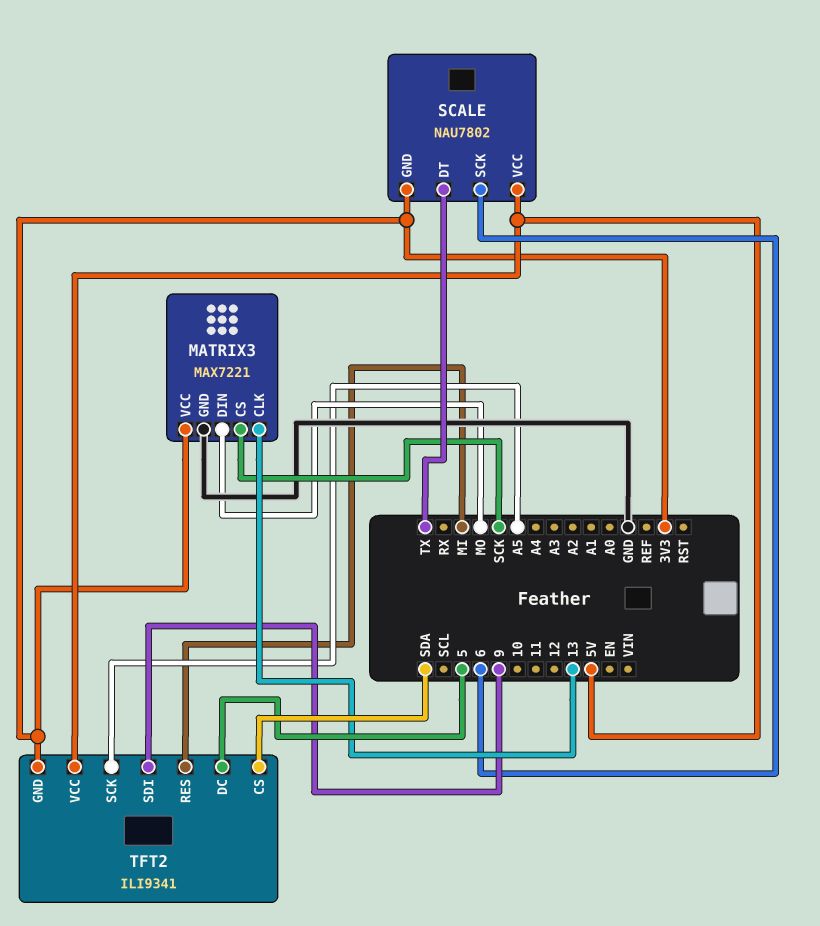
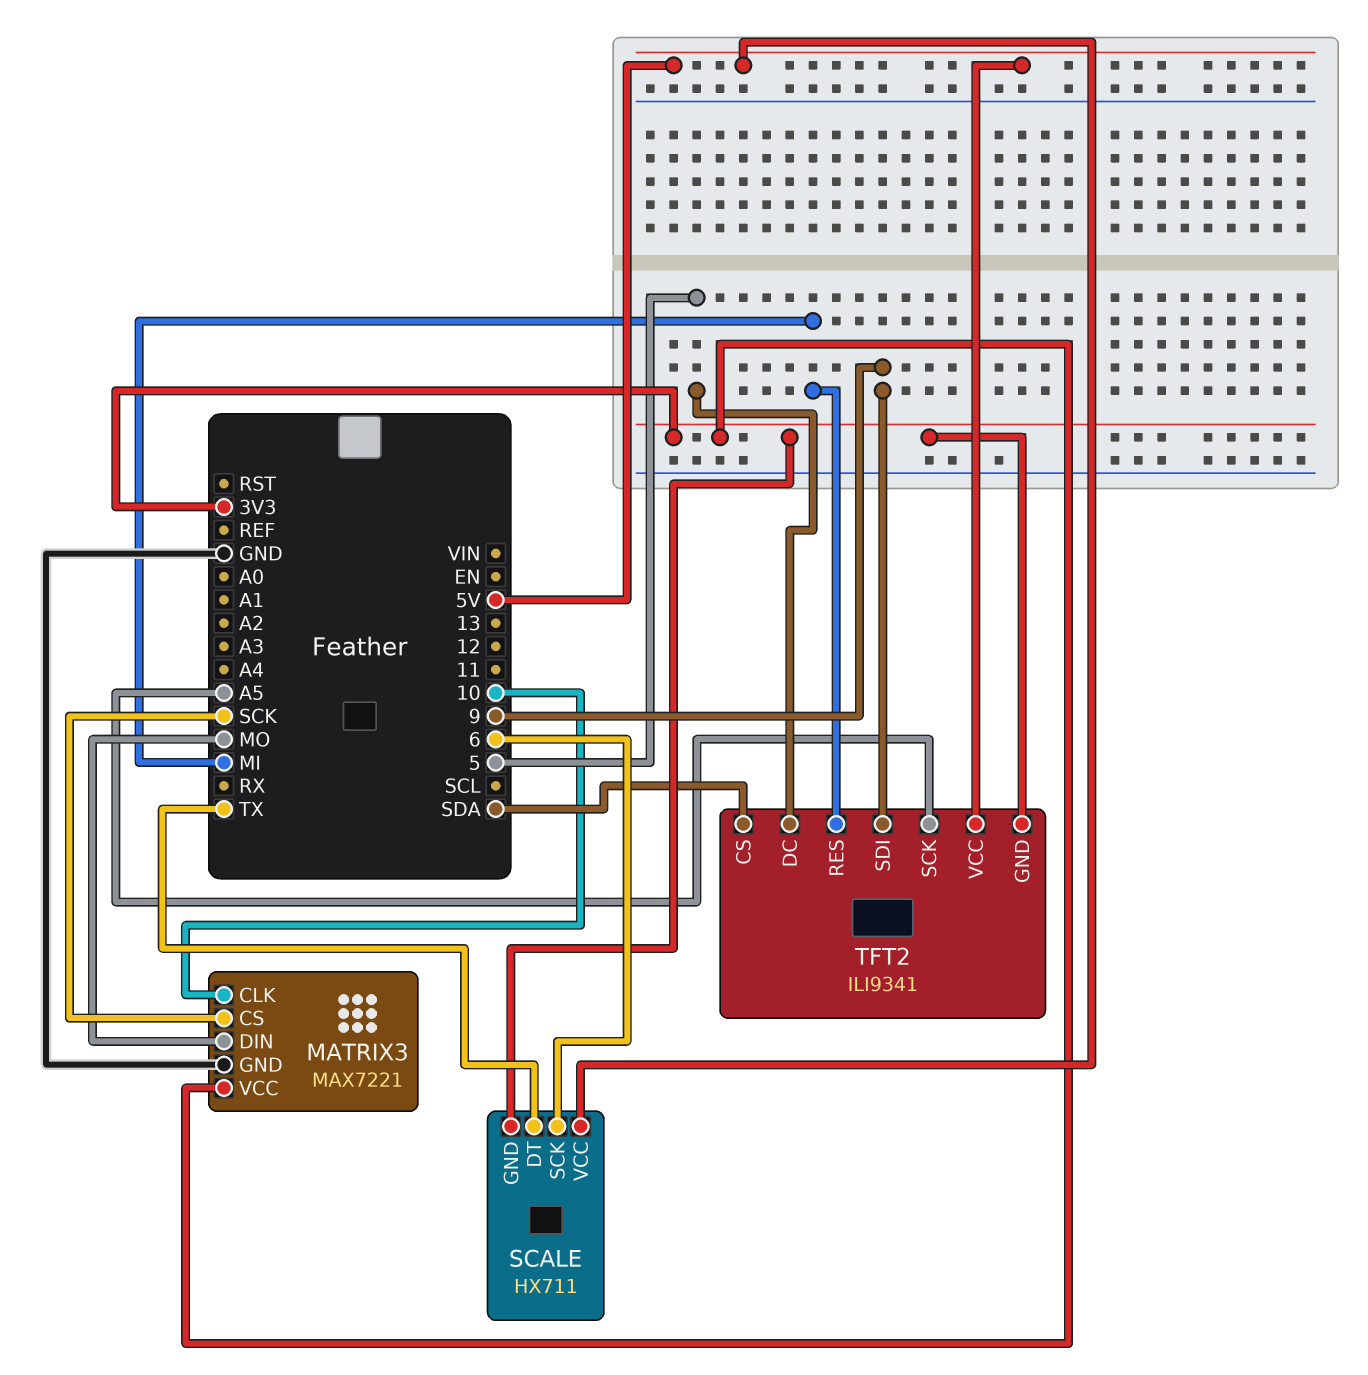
MATRIX3 pin CLK: 13 -> 10
SCALE: NAU7802 -> HX711

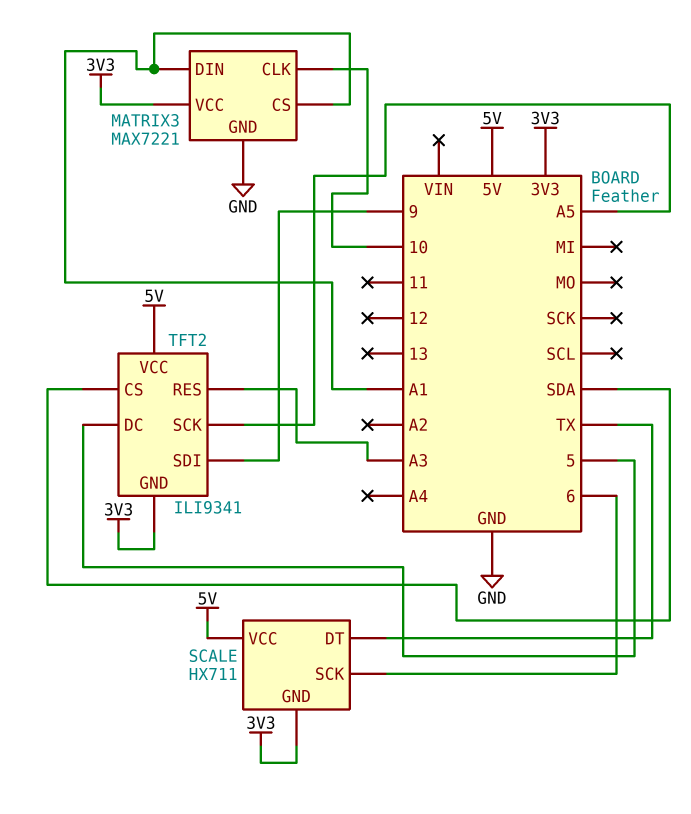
MATRIX3 pin CS: SCK -> A1
MATRIX3 pin DIN: MO -> A1
TFT2 pin RES: MI -> A3

